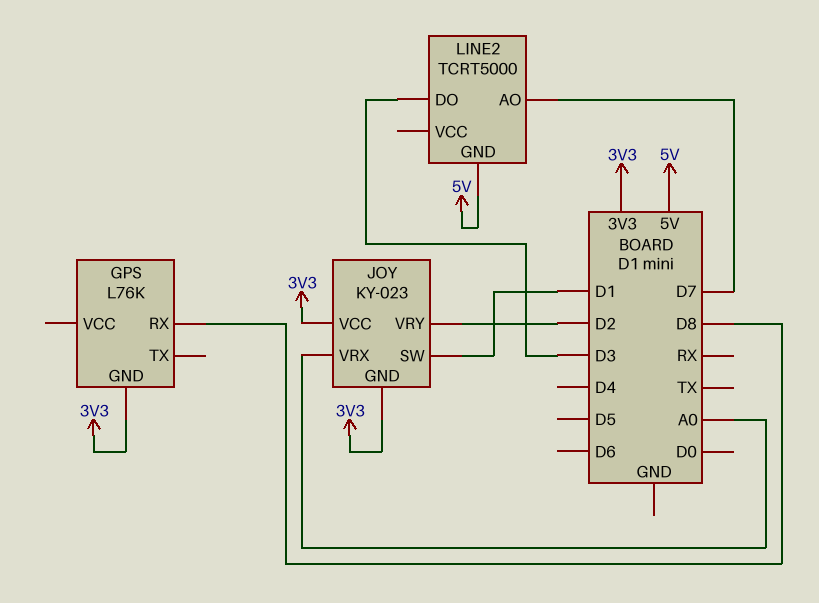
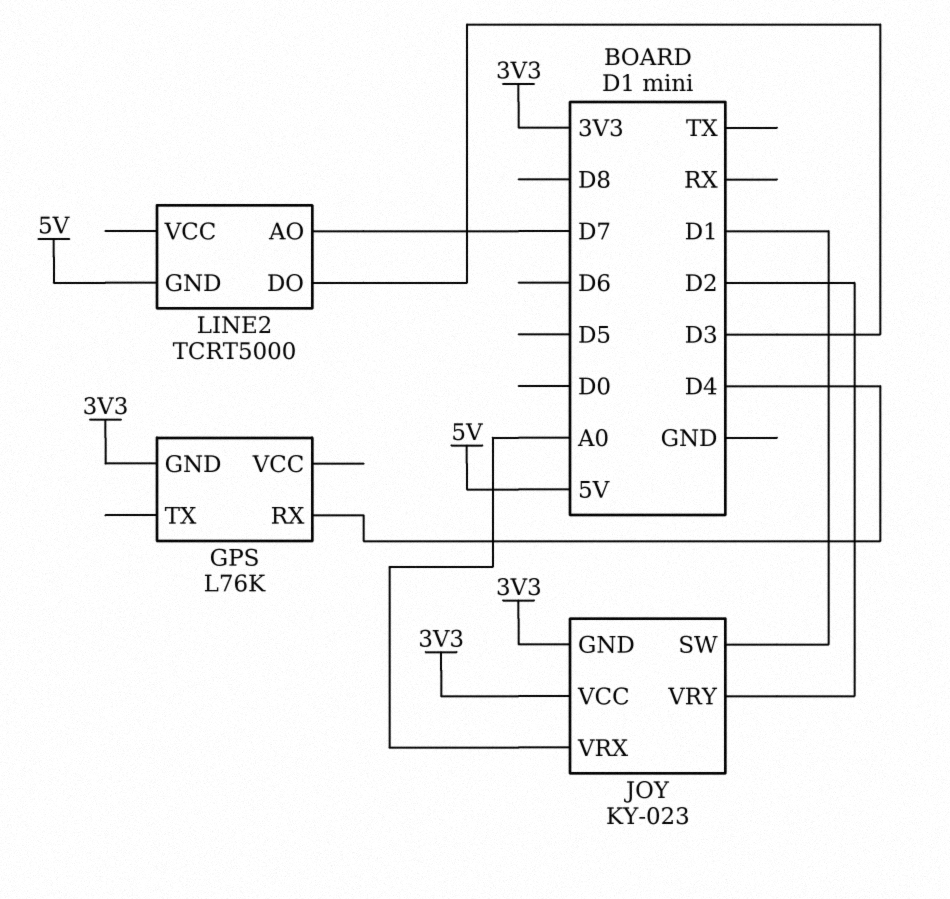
GPS pin RX: D8 -> D4

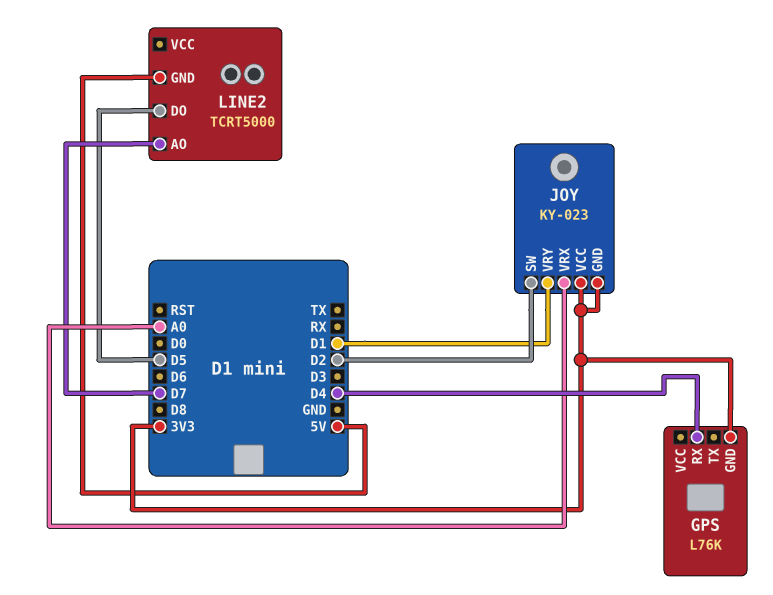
JOY pin SW: D1 -> D2
JOY pin VRY: D2 -> D1
LINE2 pin DO: D3 -> D5

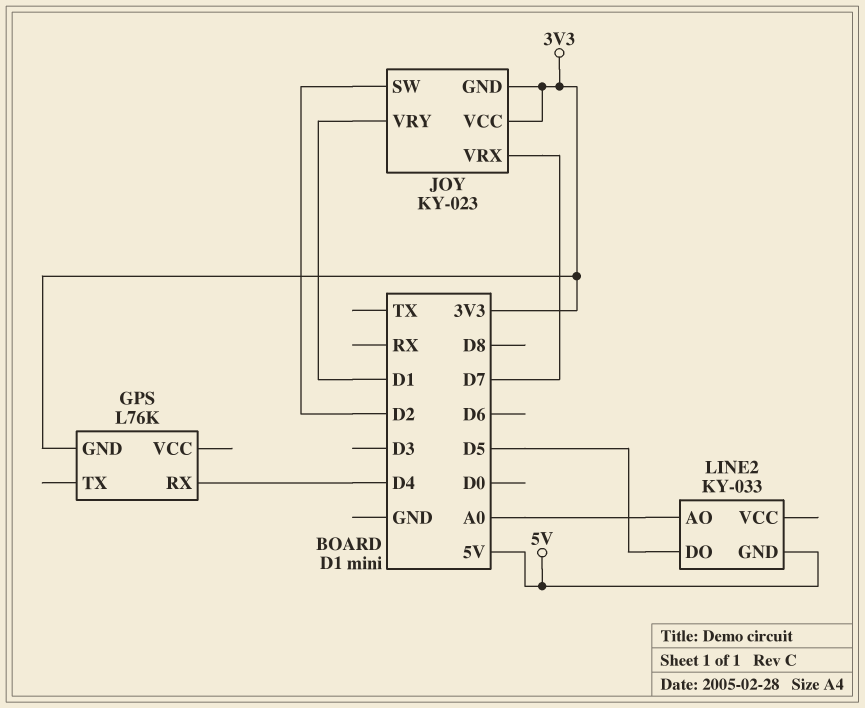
JOY pin VRX: A0 -> D7
LINE2: TCRT5000 -> KY-033
LINE2 pin AO: D7 -> A0

